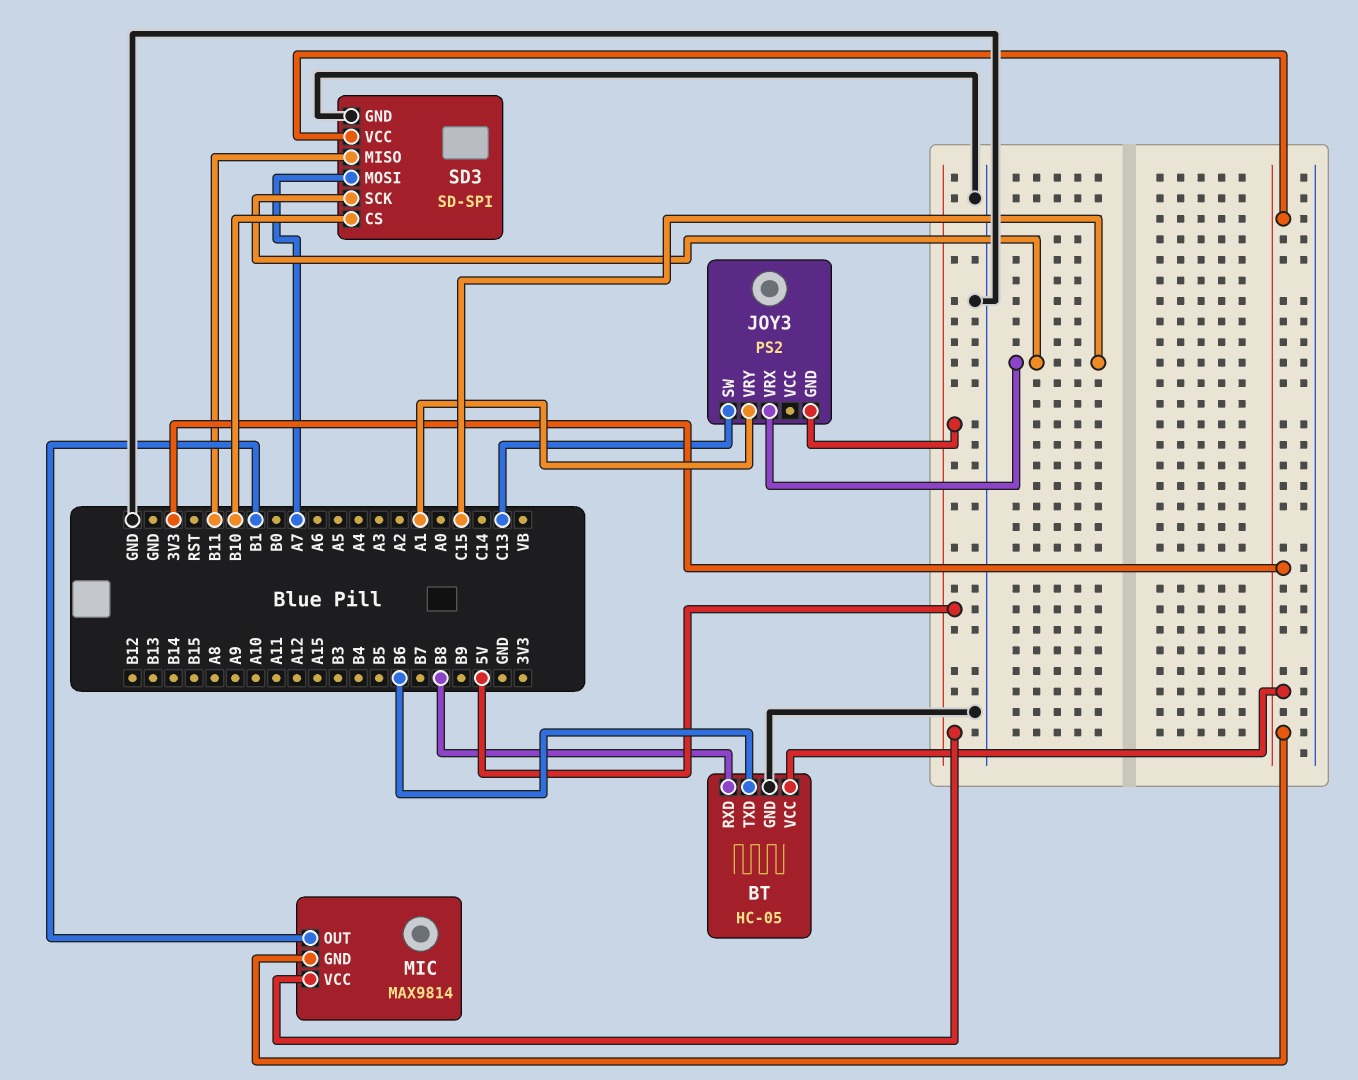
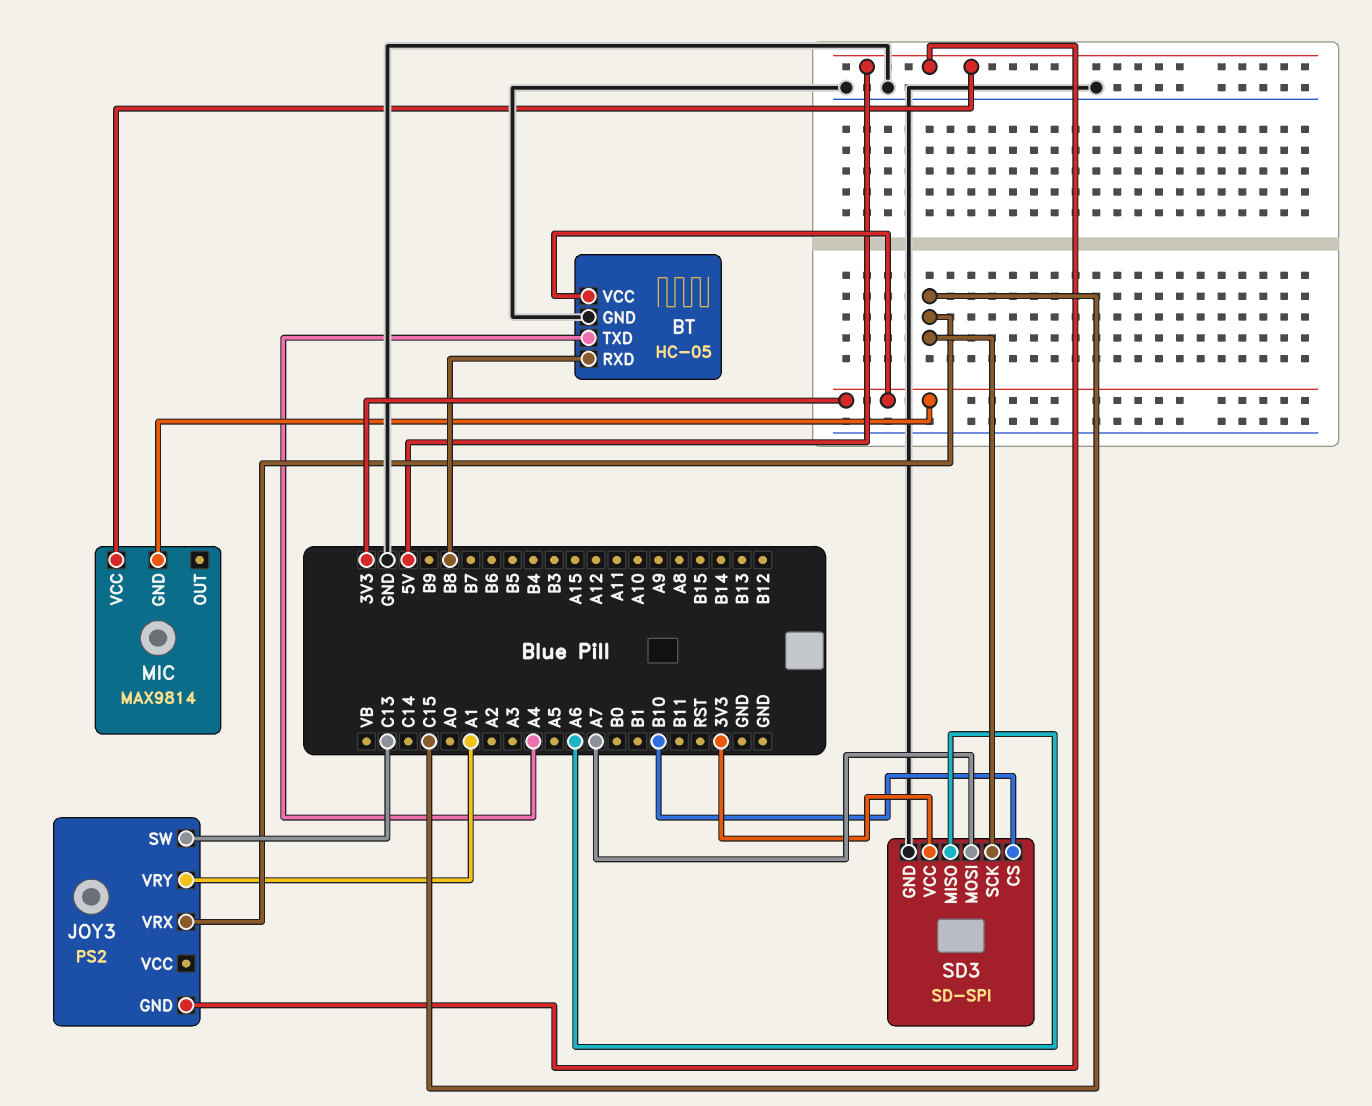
BT pin TXD: B6 -> A4
MIC pin OUT: B1 -> none
SD3 pin MISO: B11 -> A6

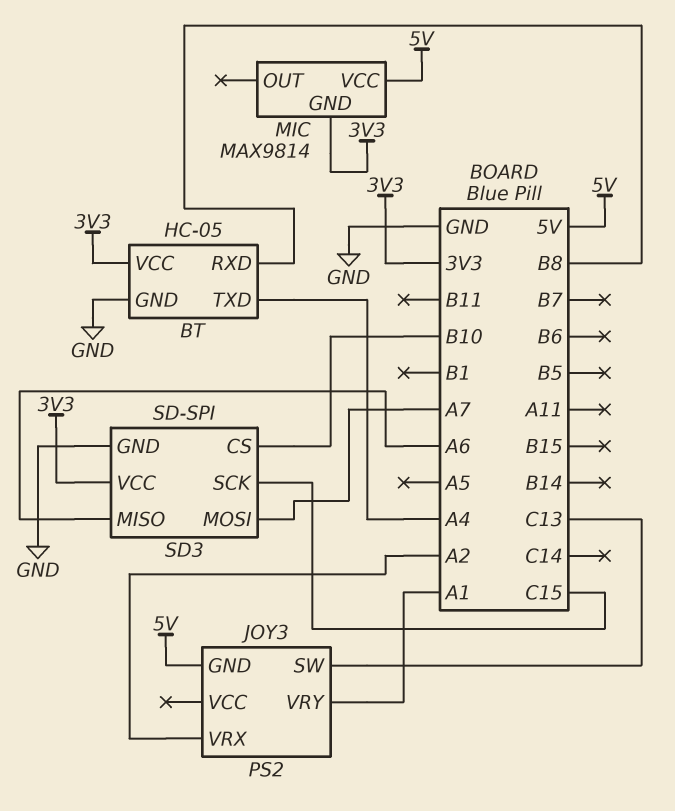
JOY3 pin VRX: C15 -> A2

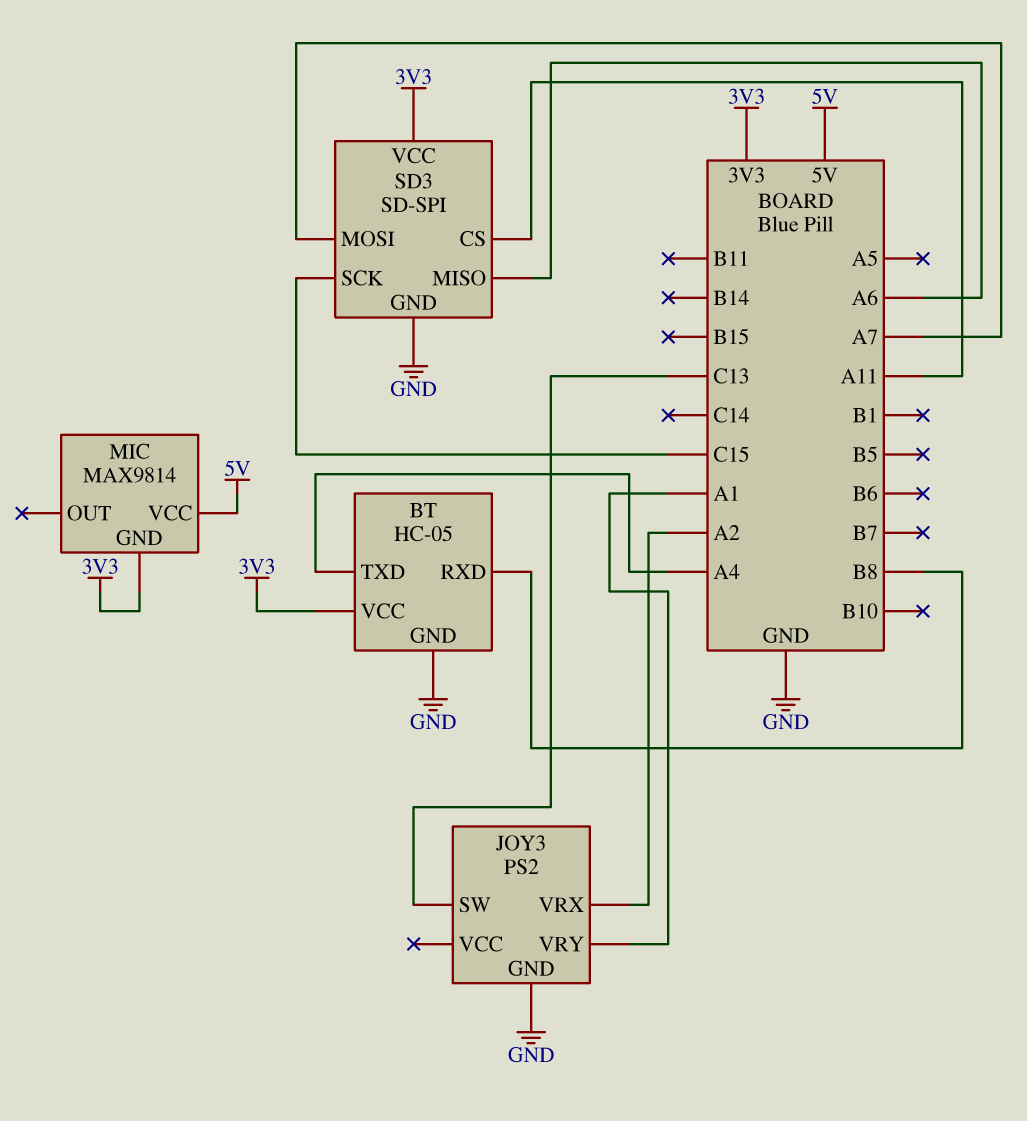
JOY3 pin GND: 5V -> GND
SD3 pin CS: B10 -> A11

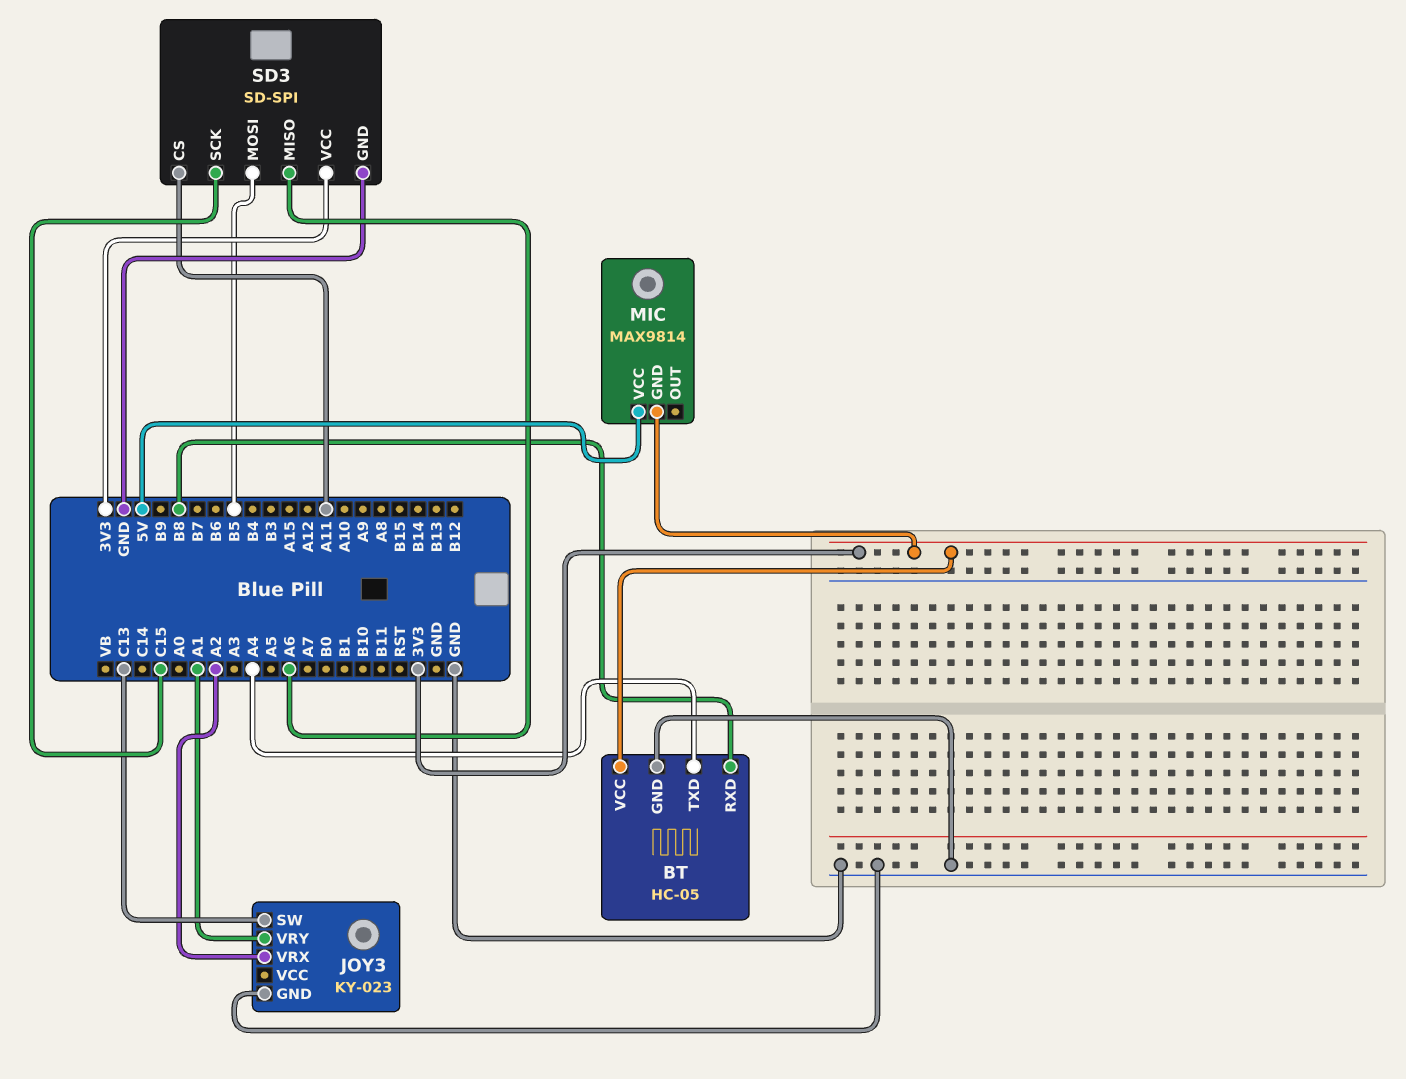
JOY3: PS2 -> KY-023
SD3 pin MOSI: A7 -> B5

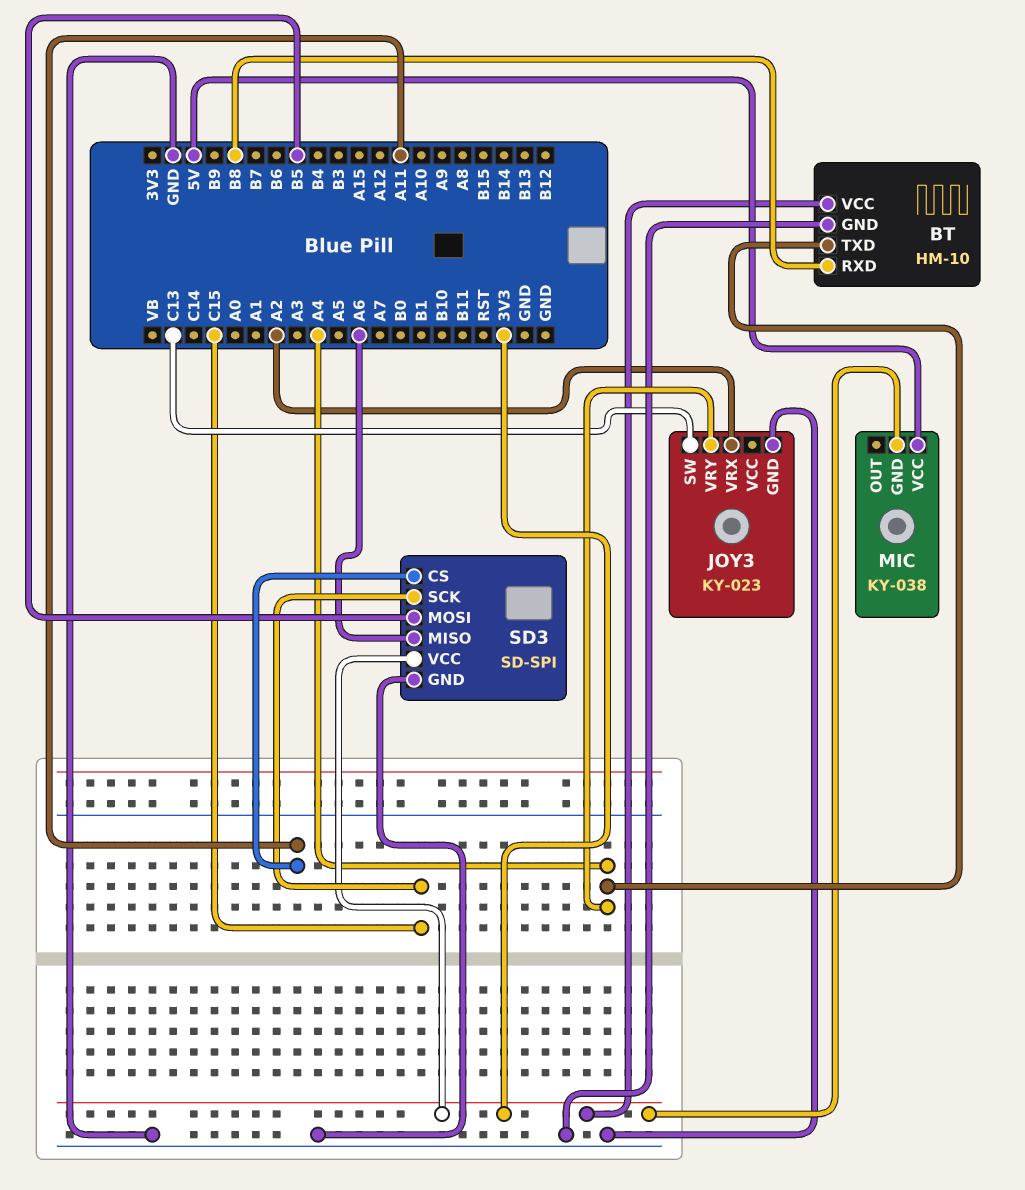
BT: HC-05 -> HM-10
JOY3 pin VRY: A1 -> A4
MIC: MAX9814 -> KY-038

